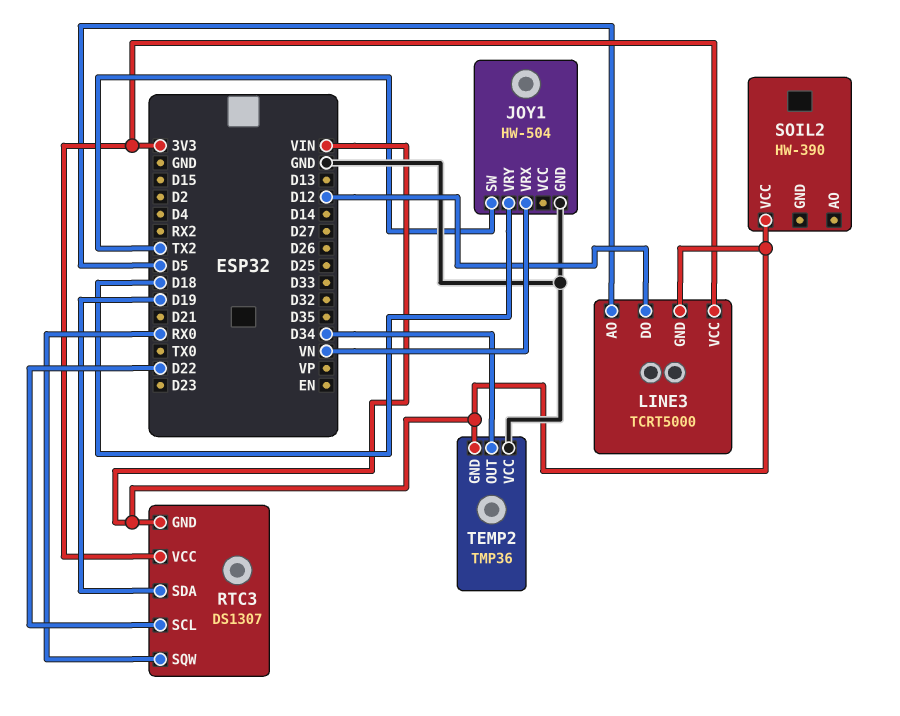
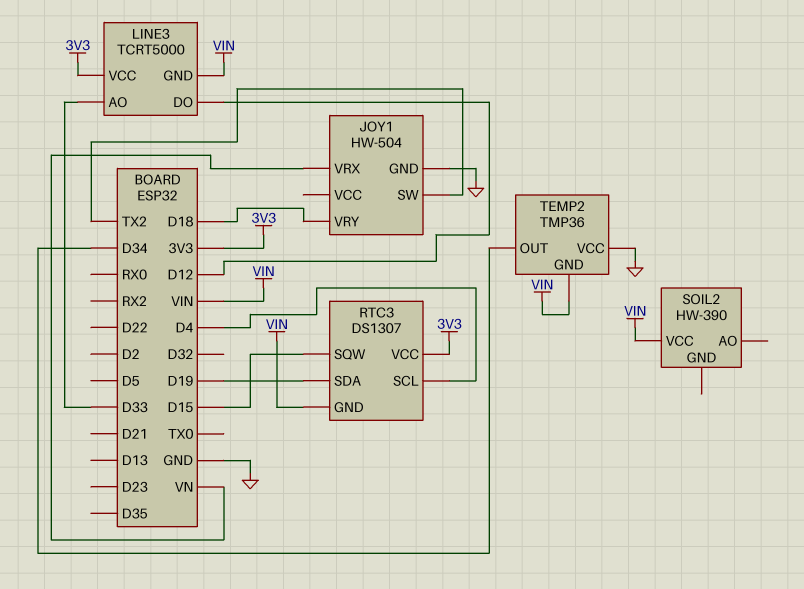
LINE3 pin AO: D5 -> D33
RTC3 pin SCL: D22 -> D4
RTC3 pin SQW: RX0 -> D15

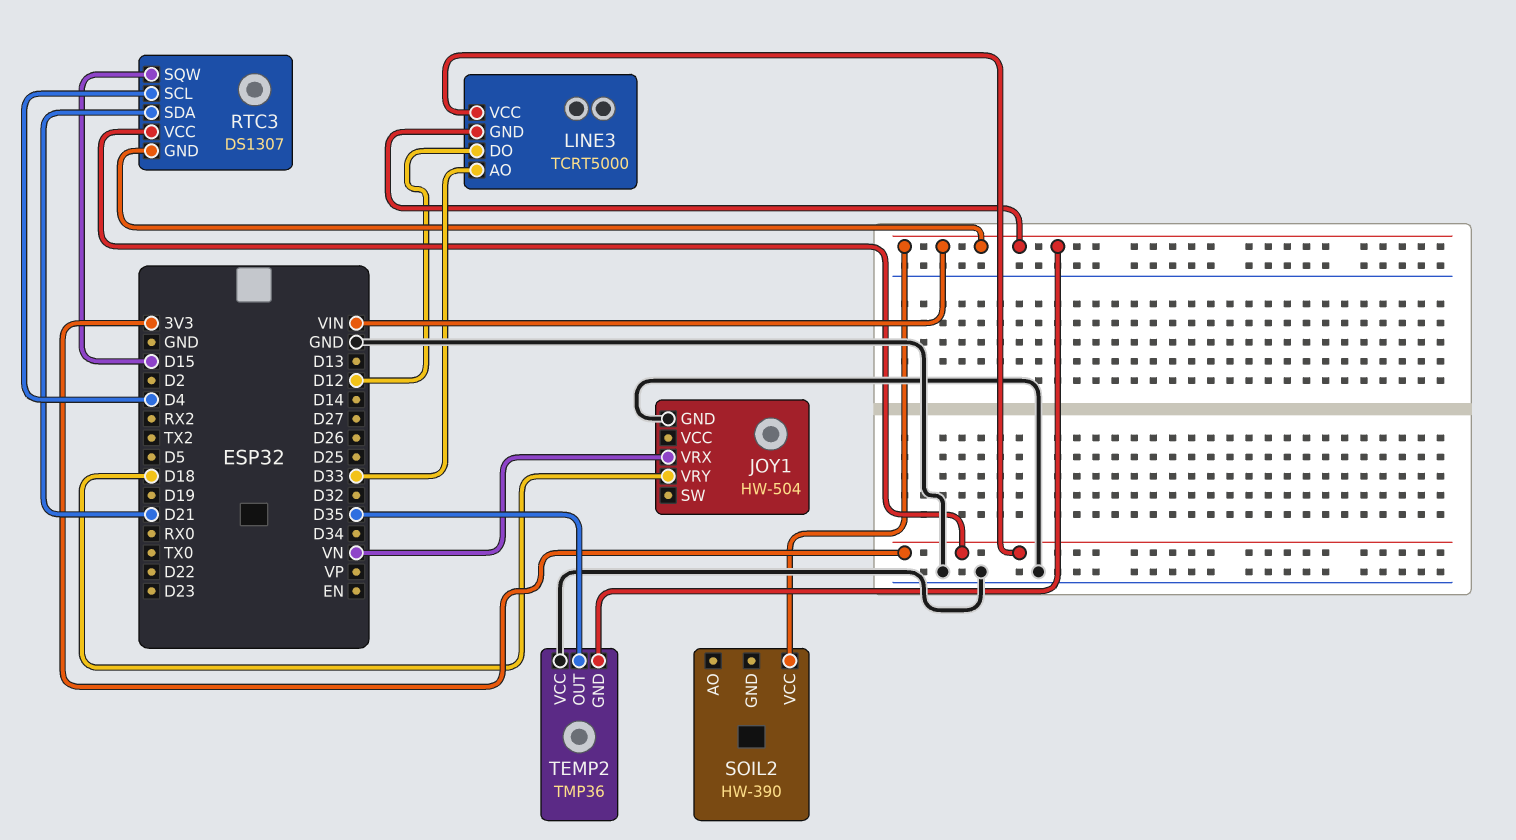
JOY1 pin SW: TX2 -> none
RTC3 pin SDA: D19 -> D21
TEMP2 pin OUT: D34 -> D35

